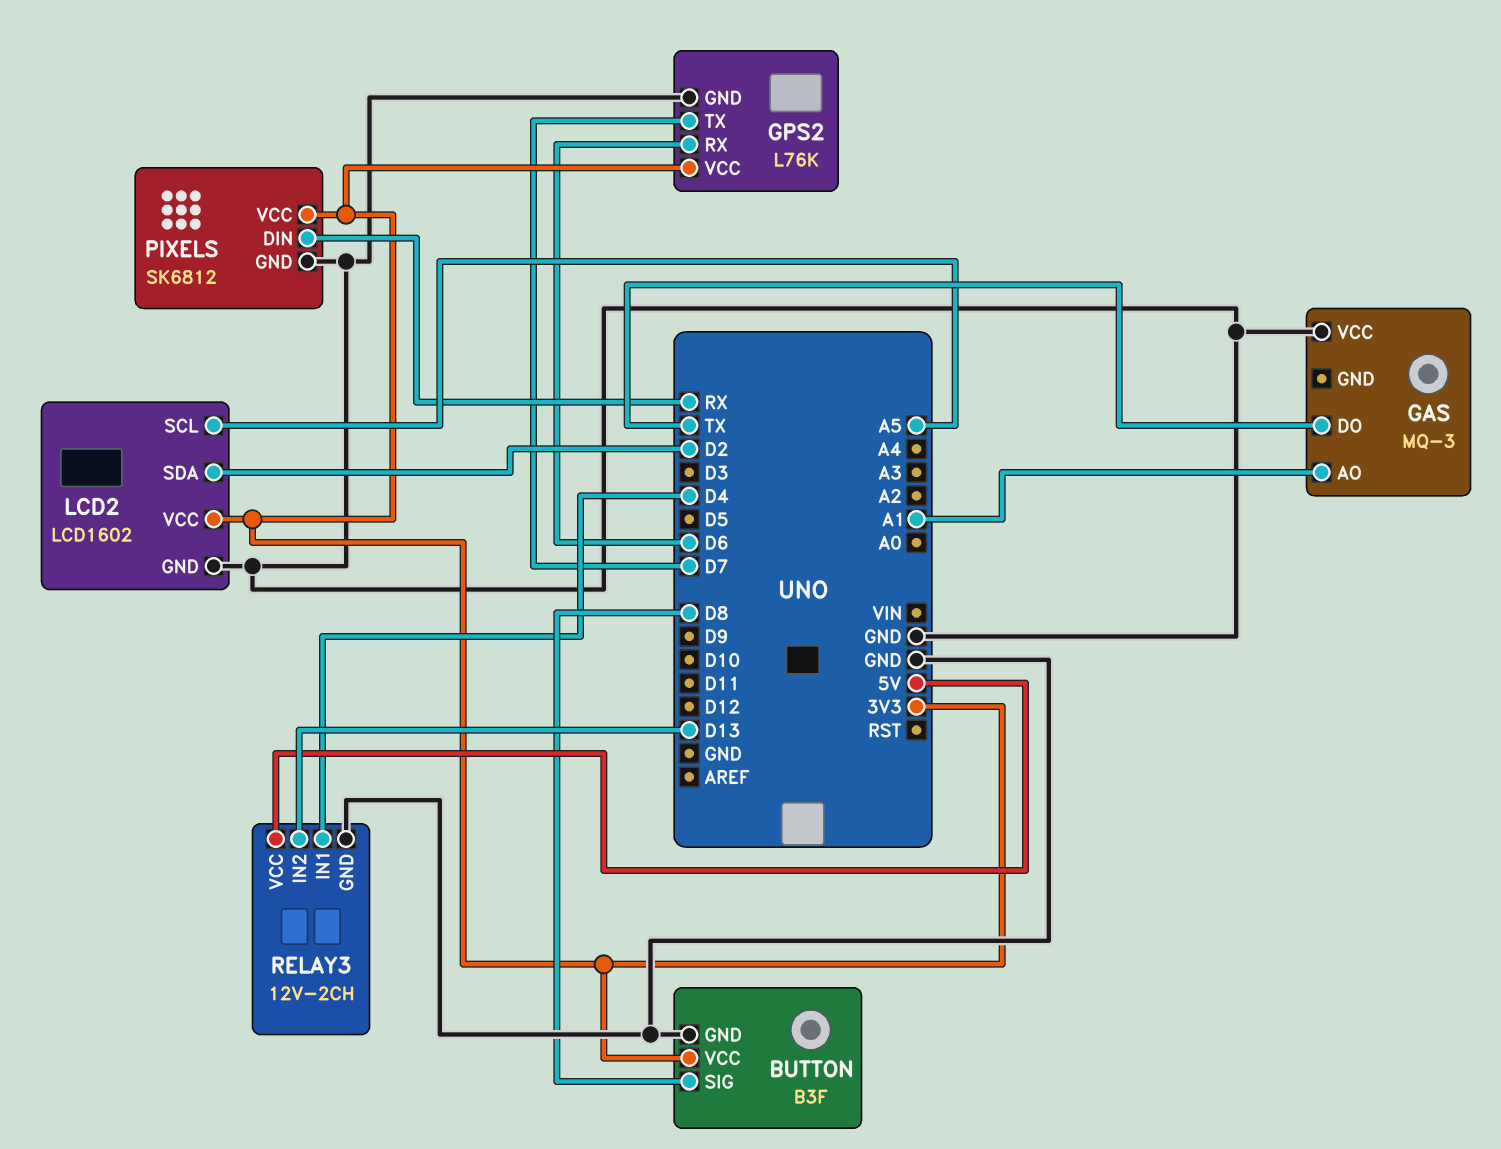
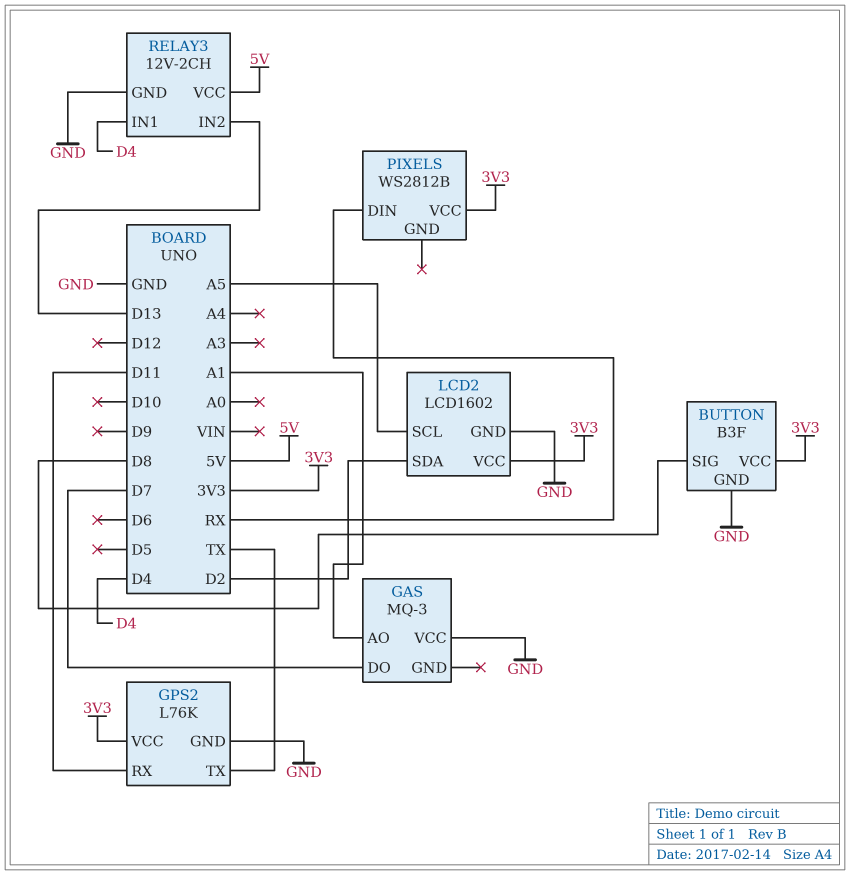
GAS pin DO: TX -> D7
GPS2 pin RX: D6 -> D11
GPS2 pin TX: D7 -> TX
PIXELS: SK6812 -> WS2812B
PIXELS pin GND: GND -> none

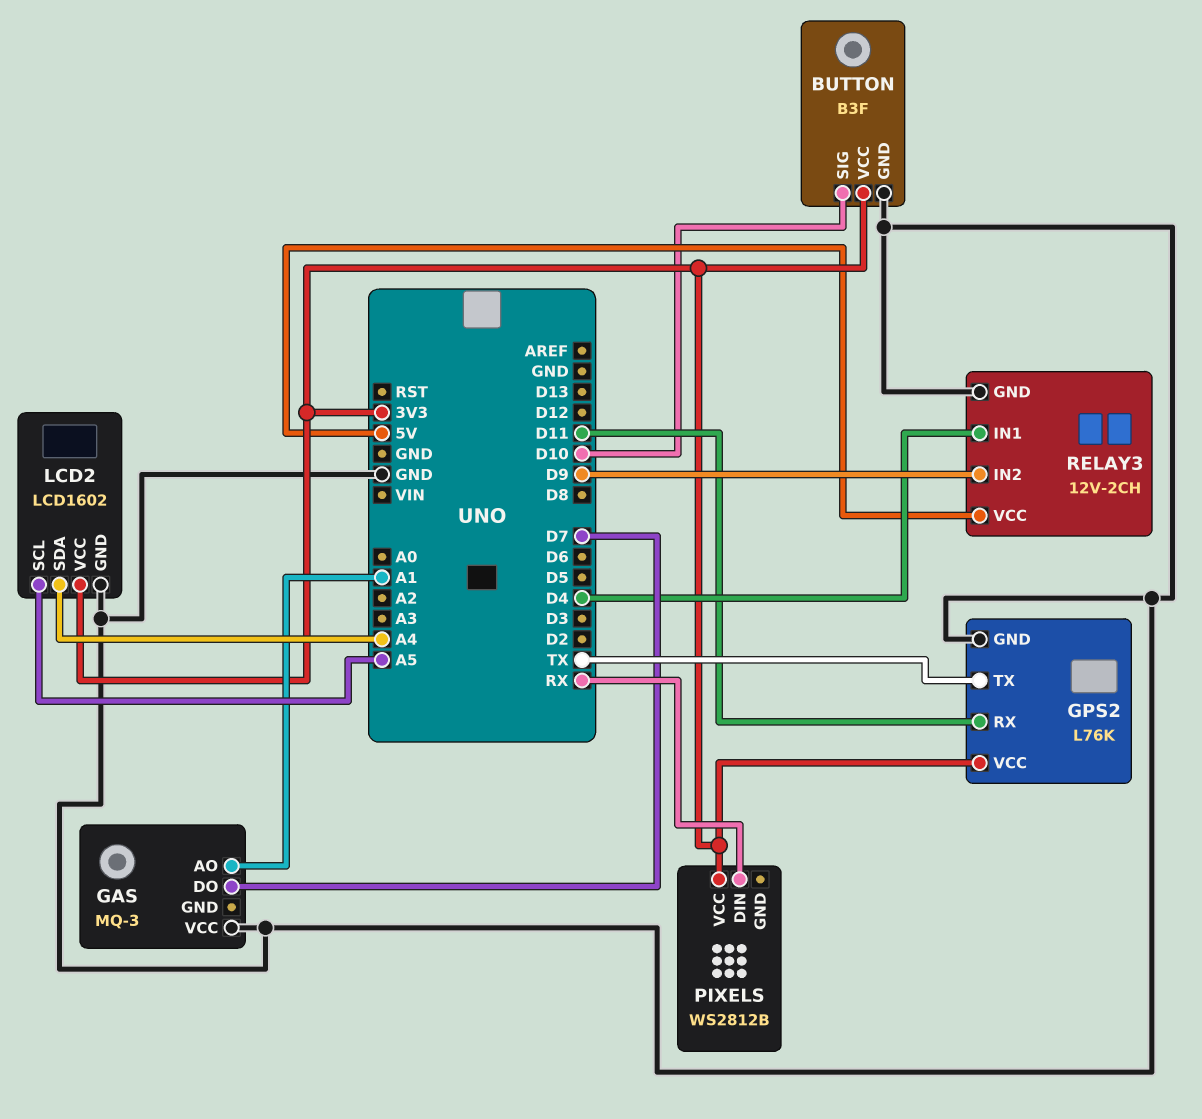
BUTTON pin SIG: D8 -> D10
LCD2 pin SDA: D2 -> A4
RELAY3 pin IN2: D13 -> D9

